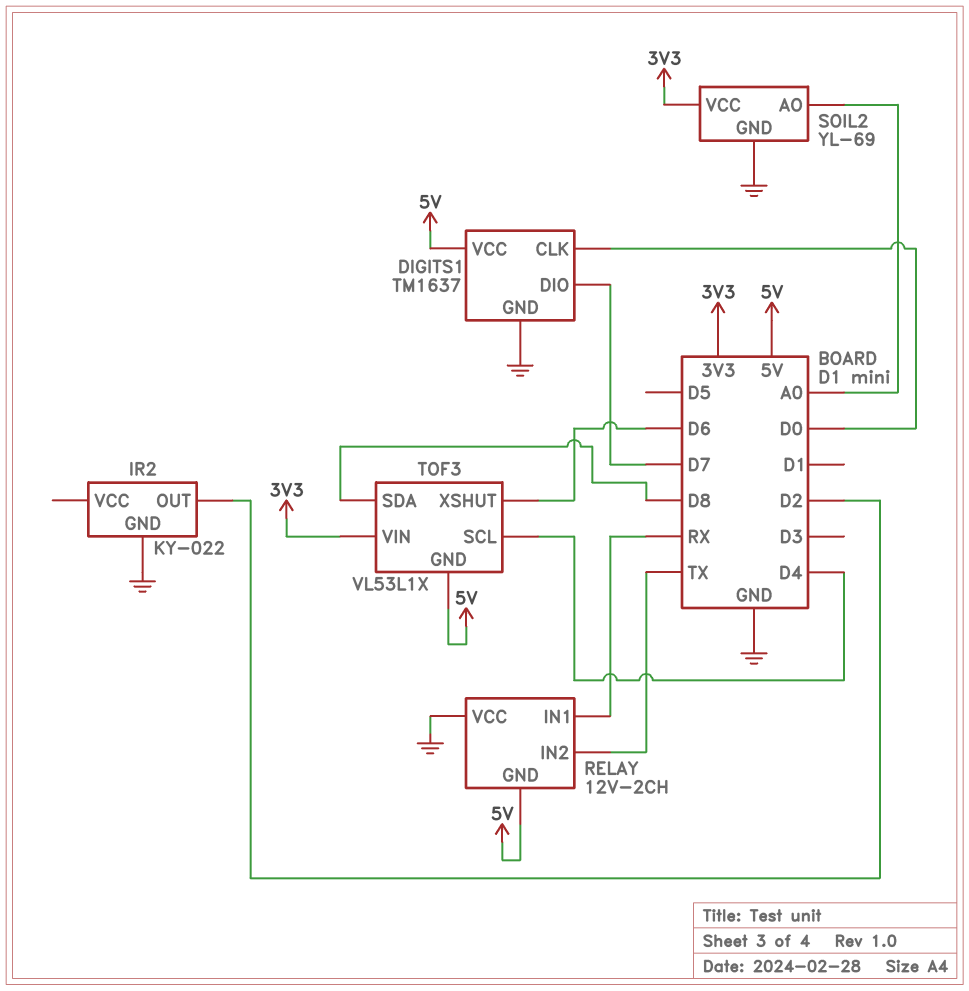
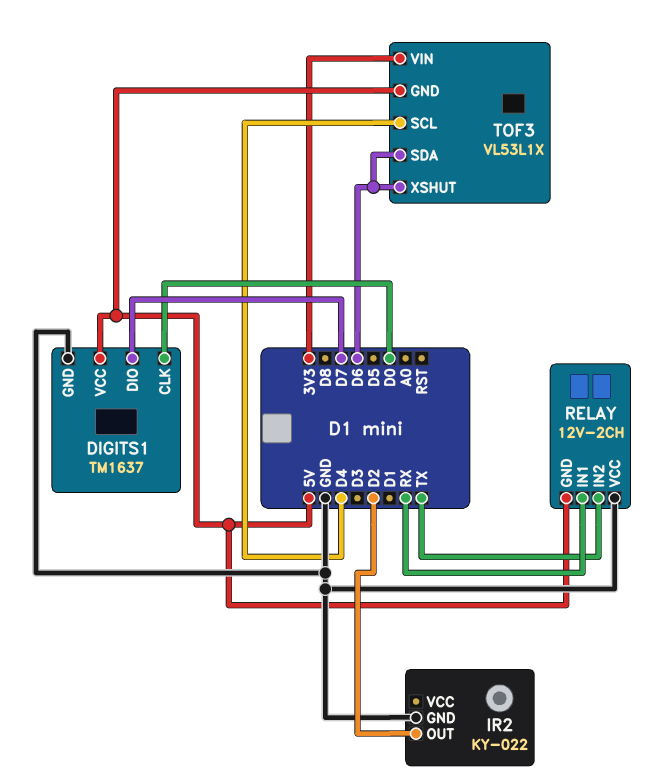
SOIL2: YL-69 -> none
SOIL2 pin AO: A0 -> none
SOIL2 pin GND: GND -> none
SOIL2 pin VCC: 3V3 -> none
TOF3 pin SDA: D8 -> D6

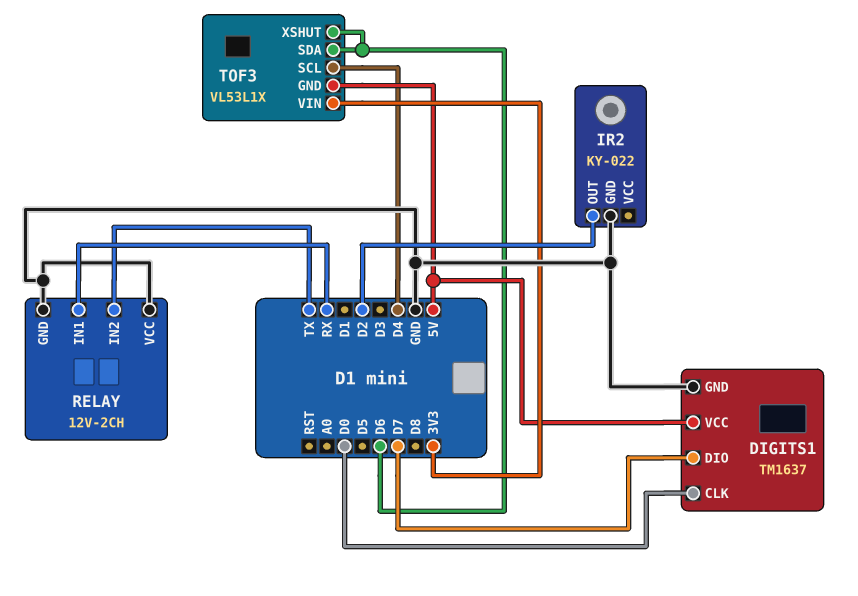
RELAY pin GND: 5V -> GND

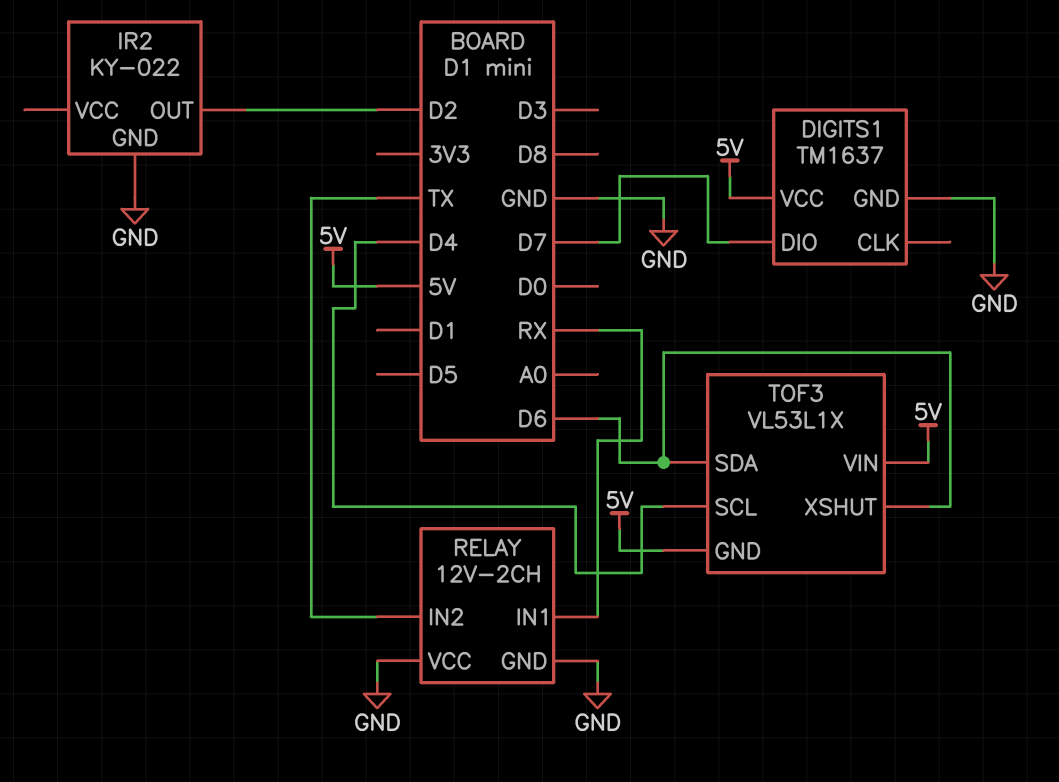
DIGITS1 pin CLK: D0 -> none
TOF3 pin VIN: 3V3 -> 5V

